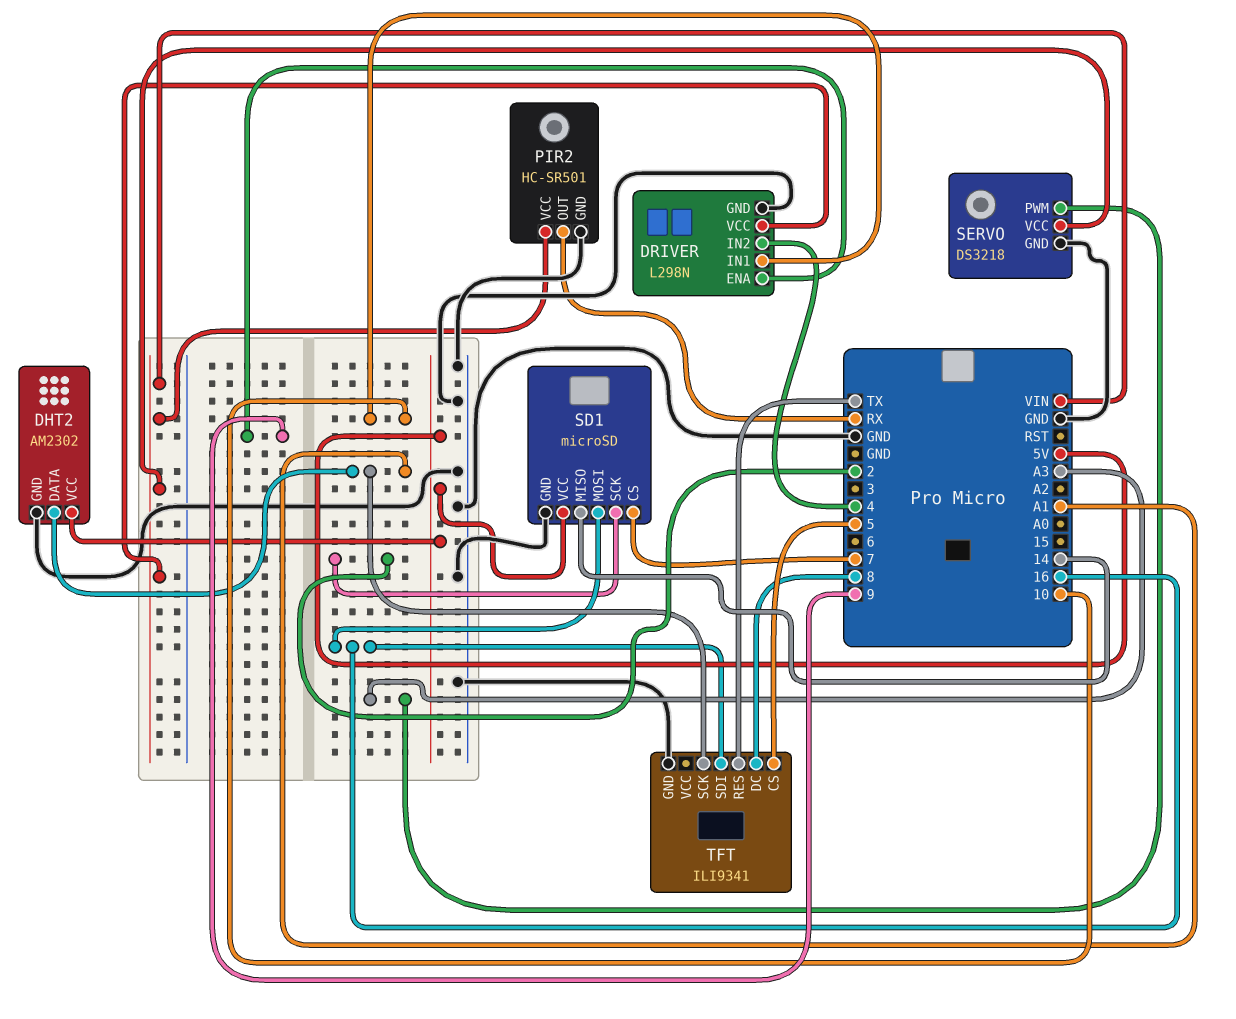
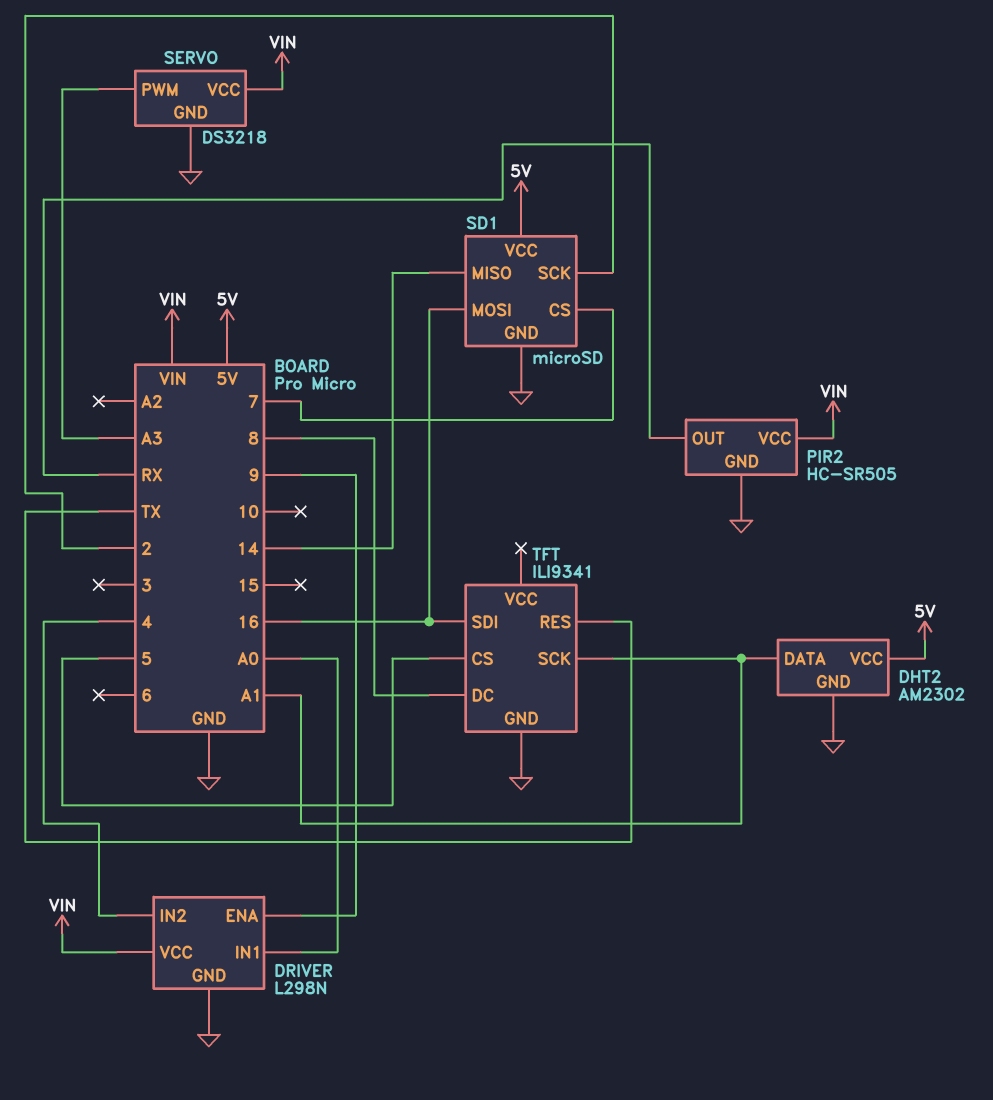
DRIVER pin IN1: 10 -> A0
PIR2: HC-SR501 -> HC-SR505

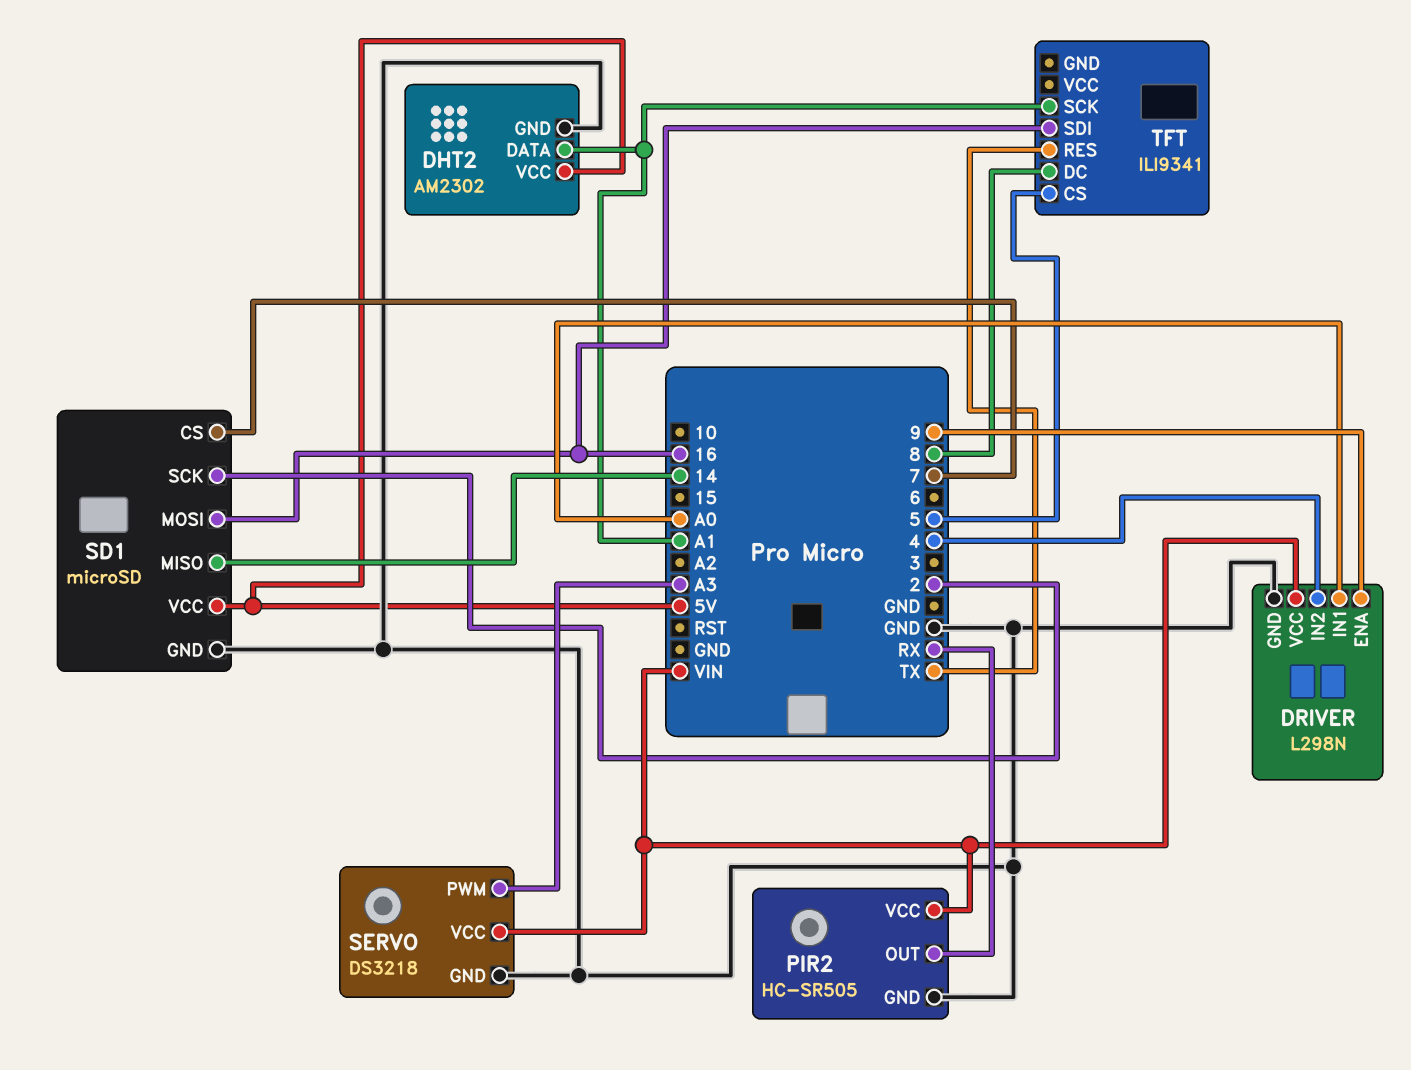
TFT pin GND: GND -> none

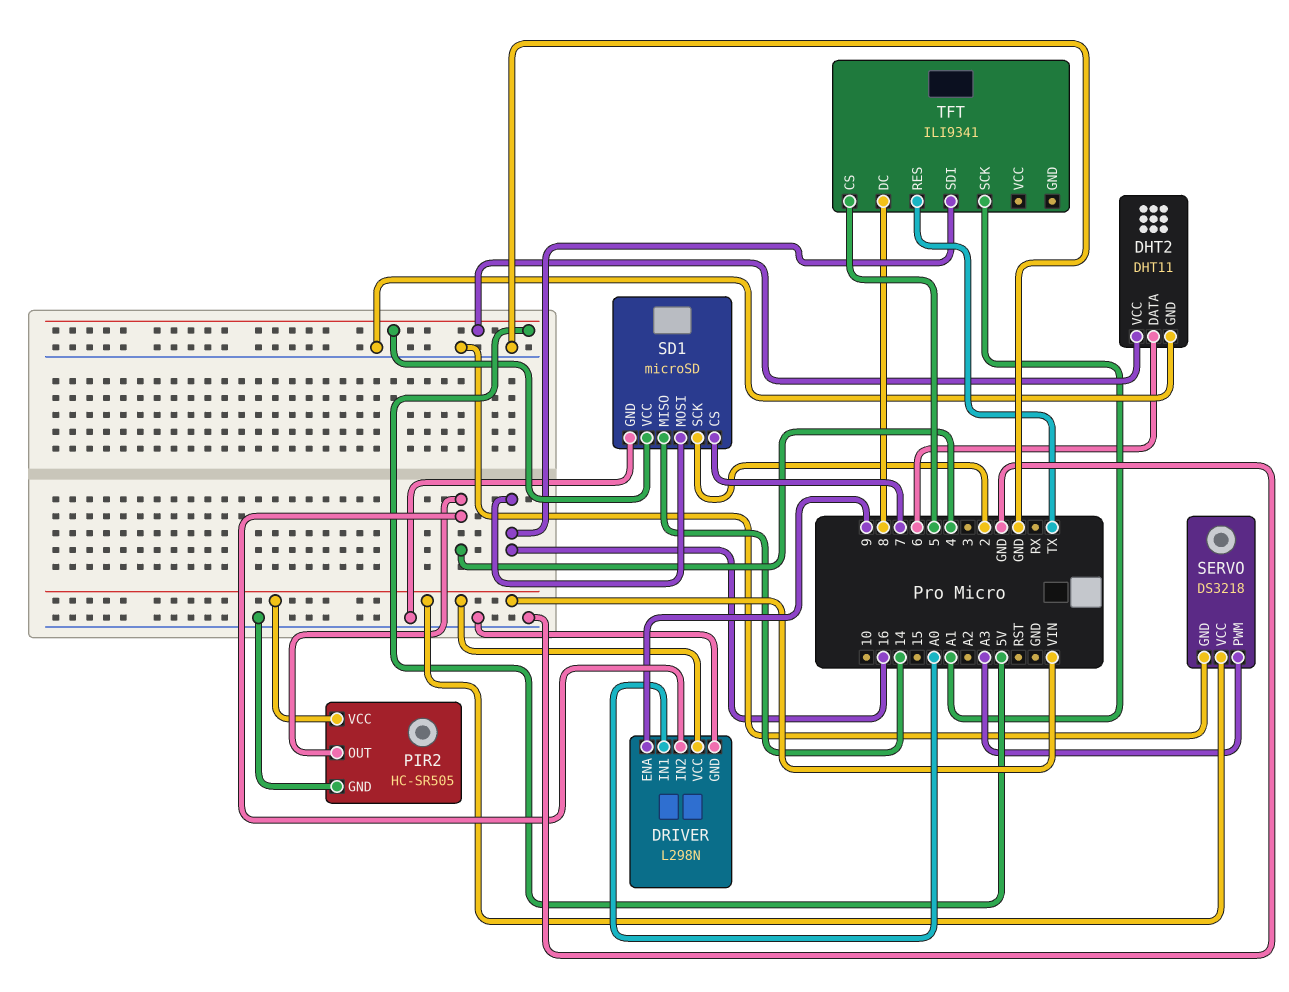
DHT2: AM2302 -> DHT11
DHT2 pin DATA: A1 -> 6
PIR2 pin OUT: RX -> 4

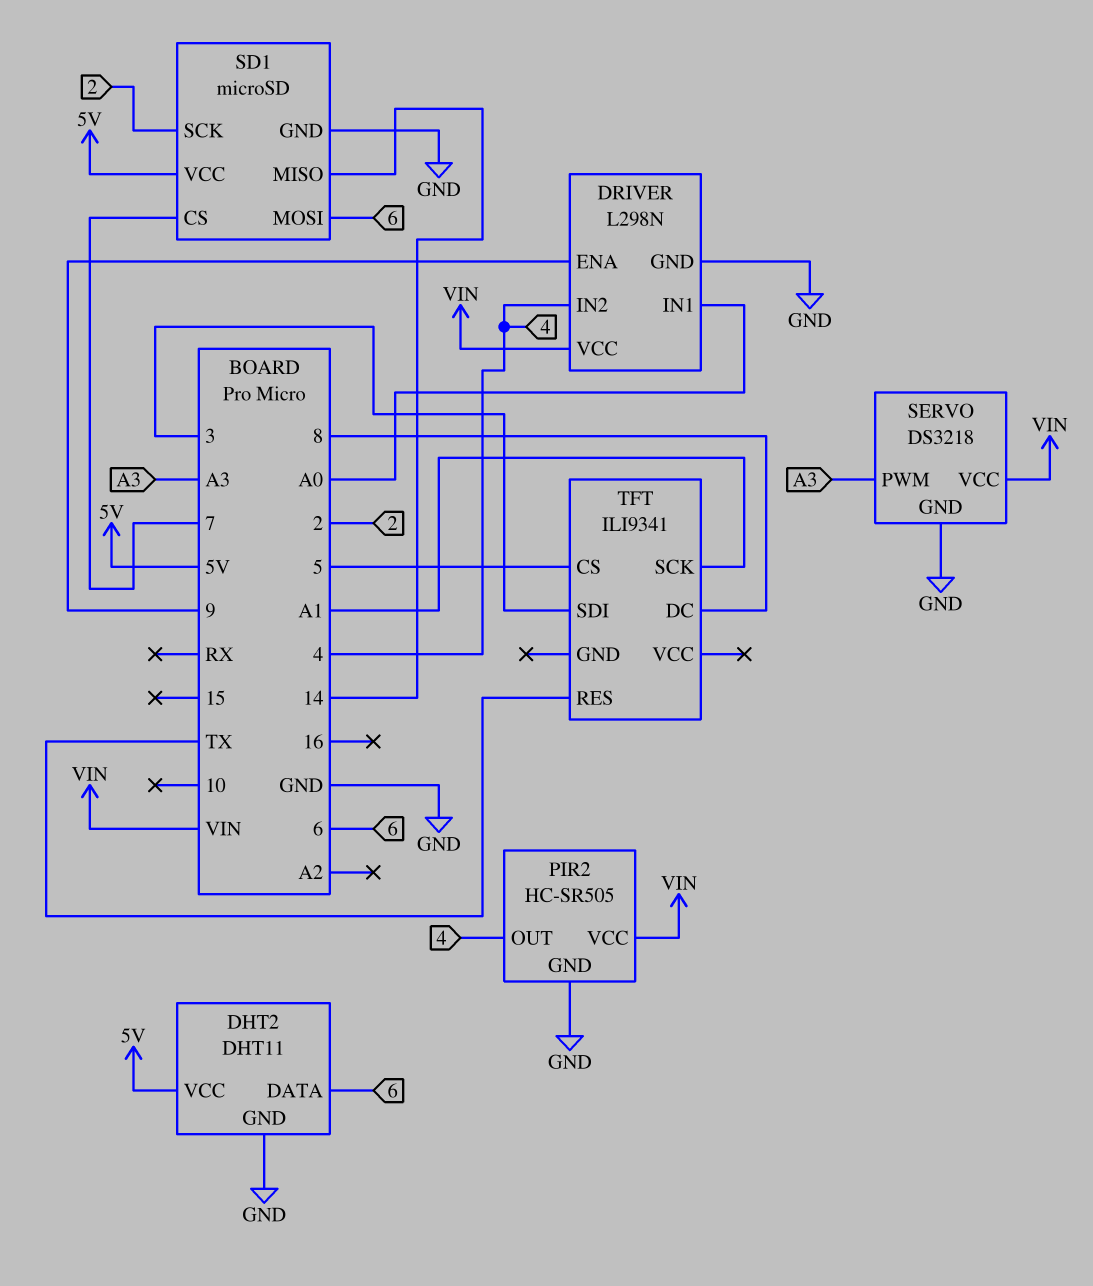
SD1 pin MOSI: 16 -> 6
TFT pin SDI: 16 -> 3

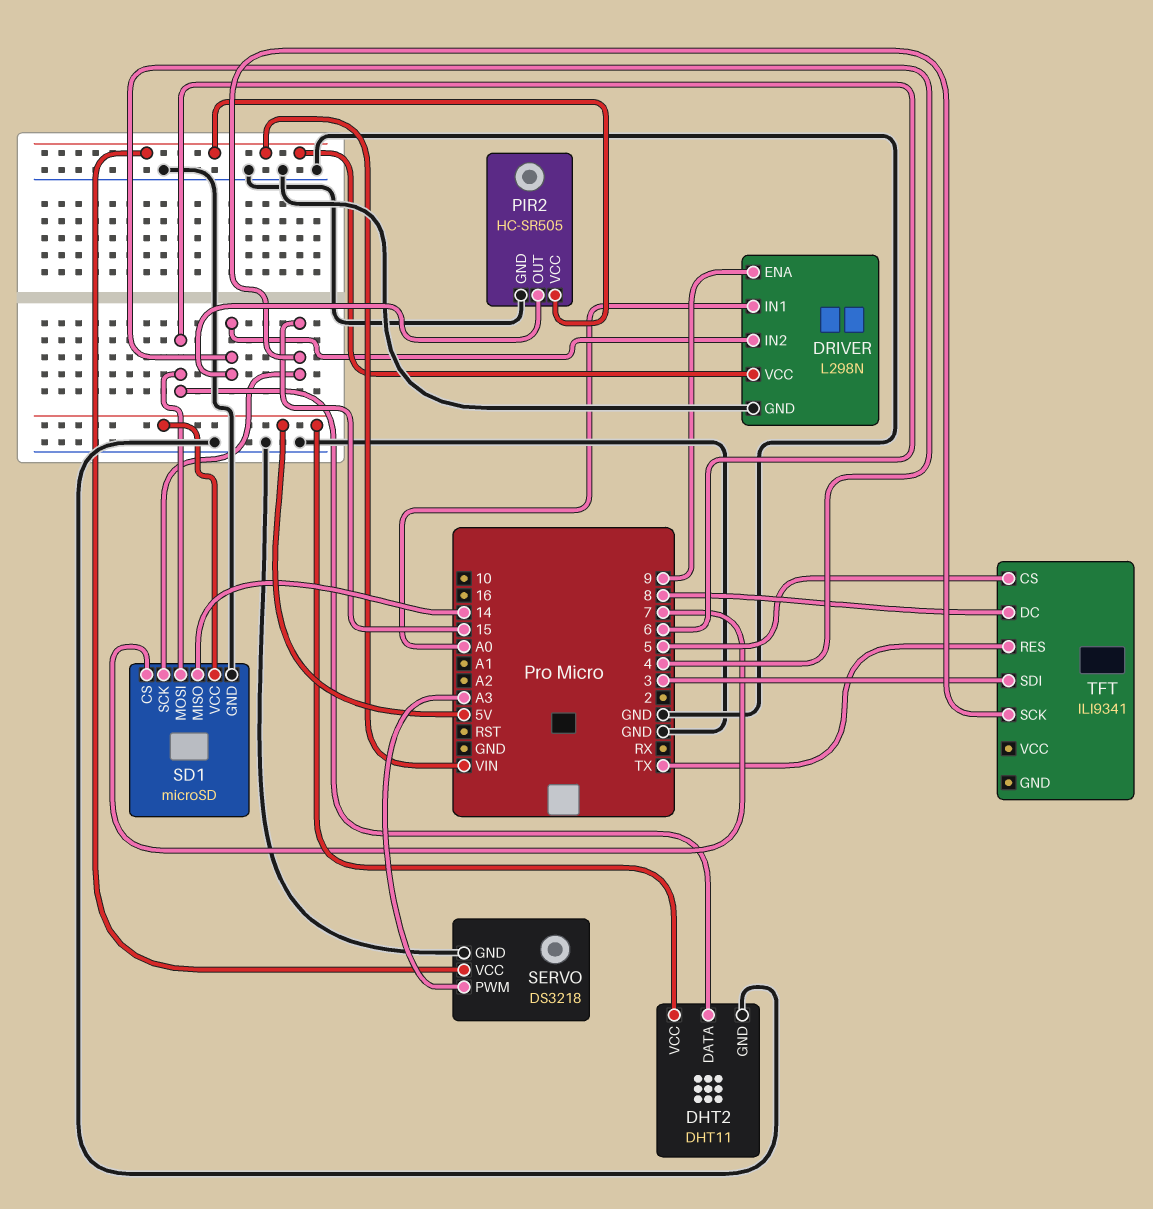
SD1 pin SCK: 2 -> 15
TFT pin SCK: A1 -> 15

